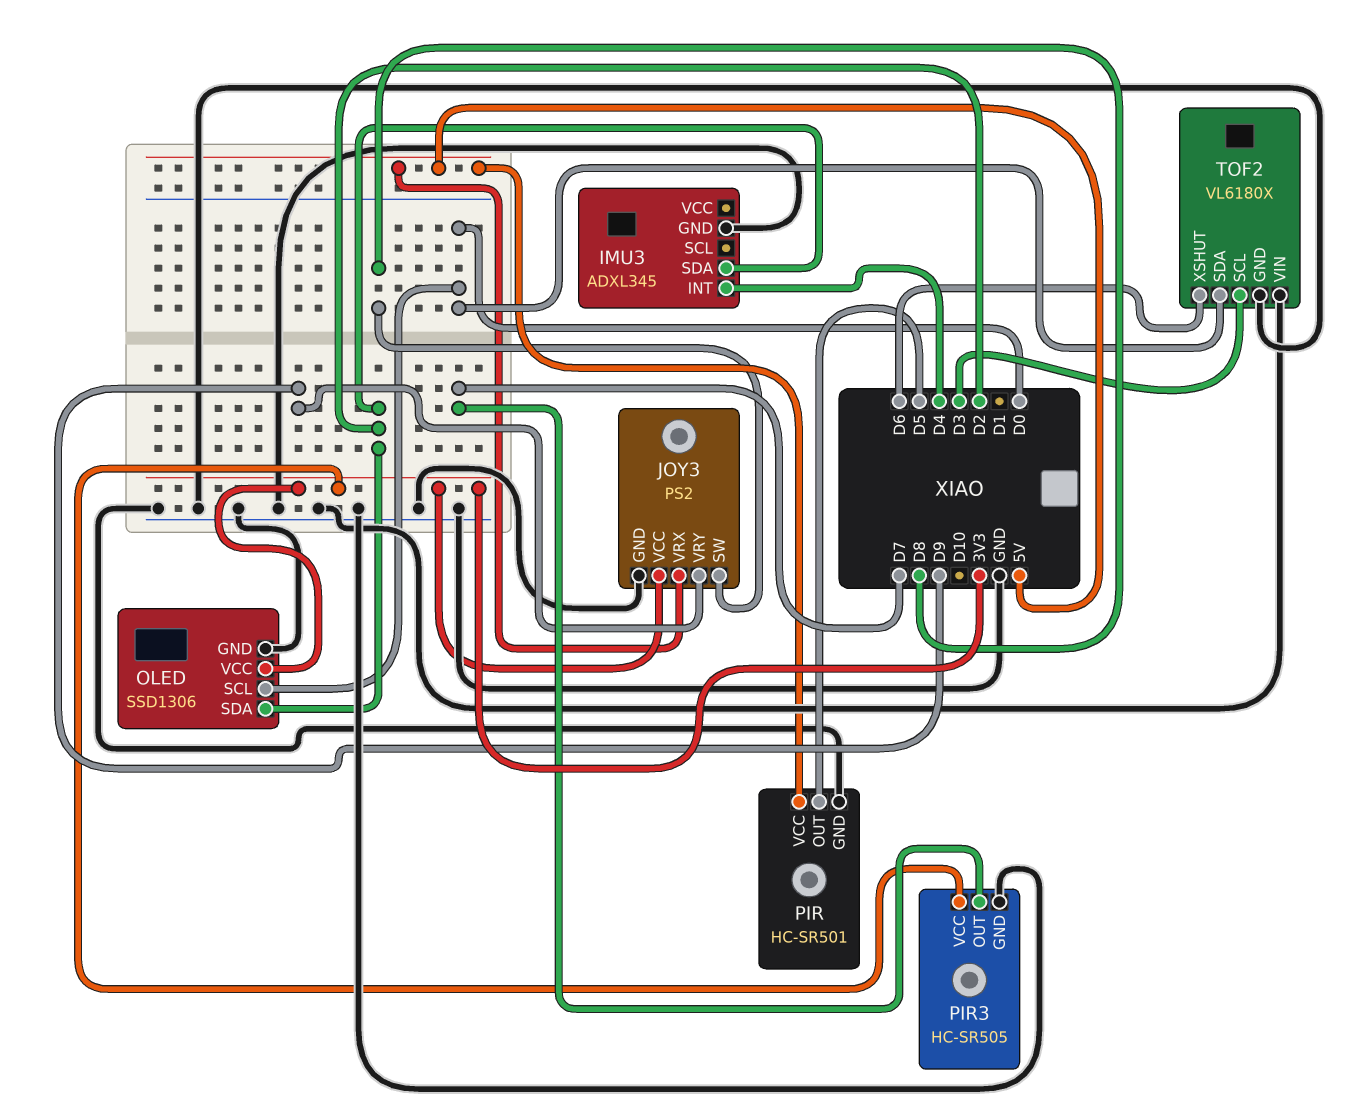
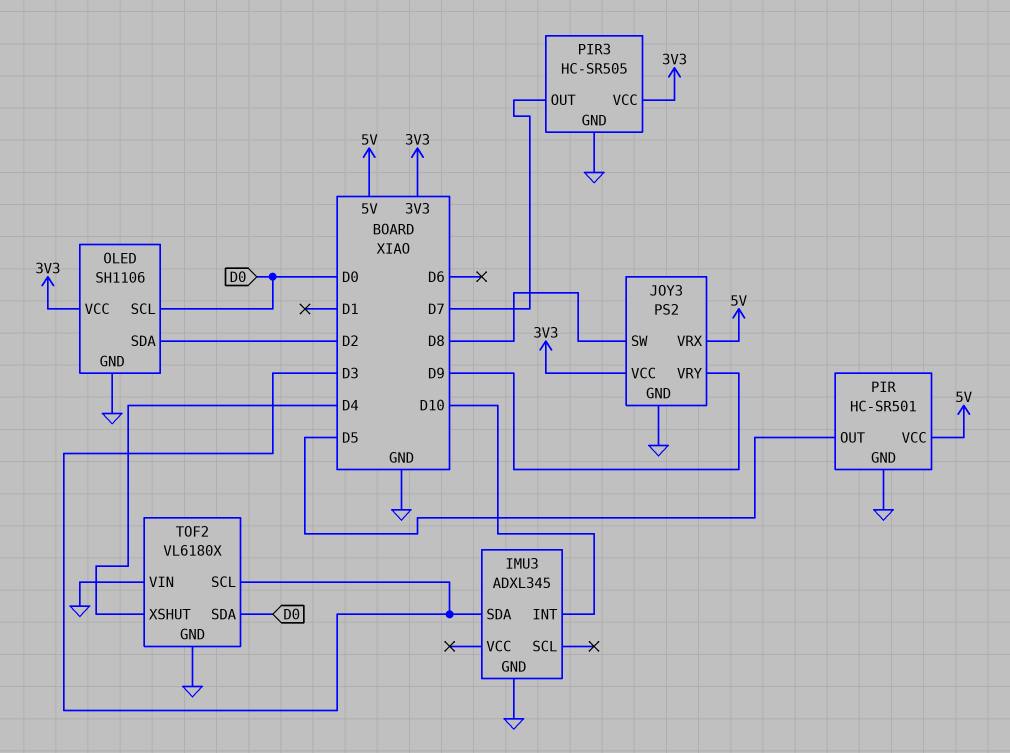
IMU3 pin INT: D4 -> D10
IMU3 pin SDA: D2 -> D3
OLED: SSD1306 -> SH1106
TOF2 pin XSHUT: D6 -> D4

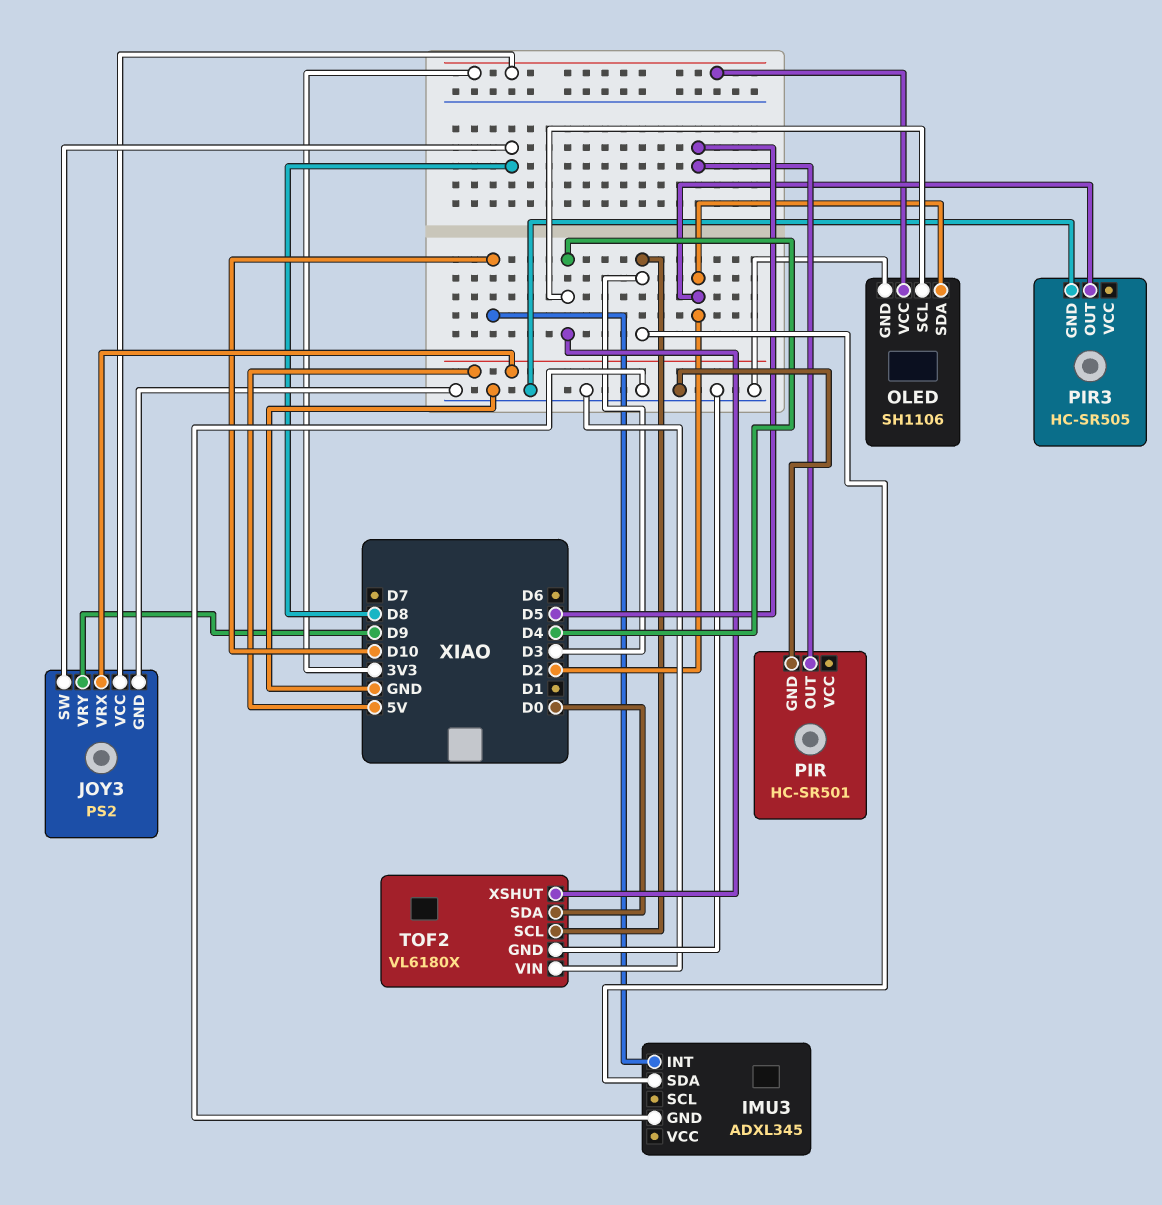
OLED pin SCL: D0 -> D4
PIR pin VCC: 5V -> none
PIR3 pin OUT: D7 -> D2
PIR3 pin VCC: 3V3 -> none

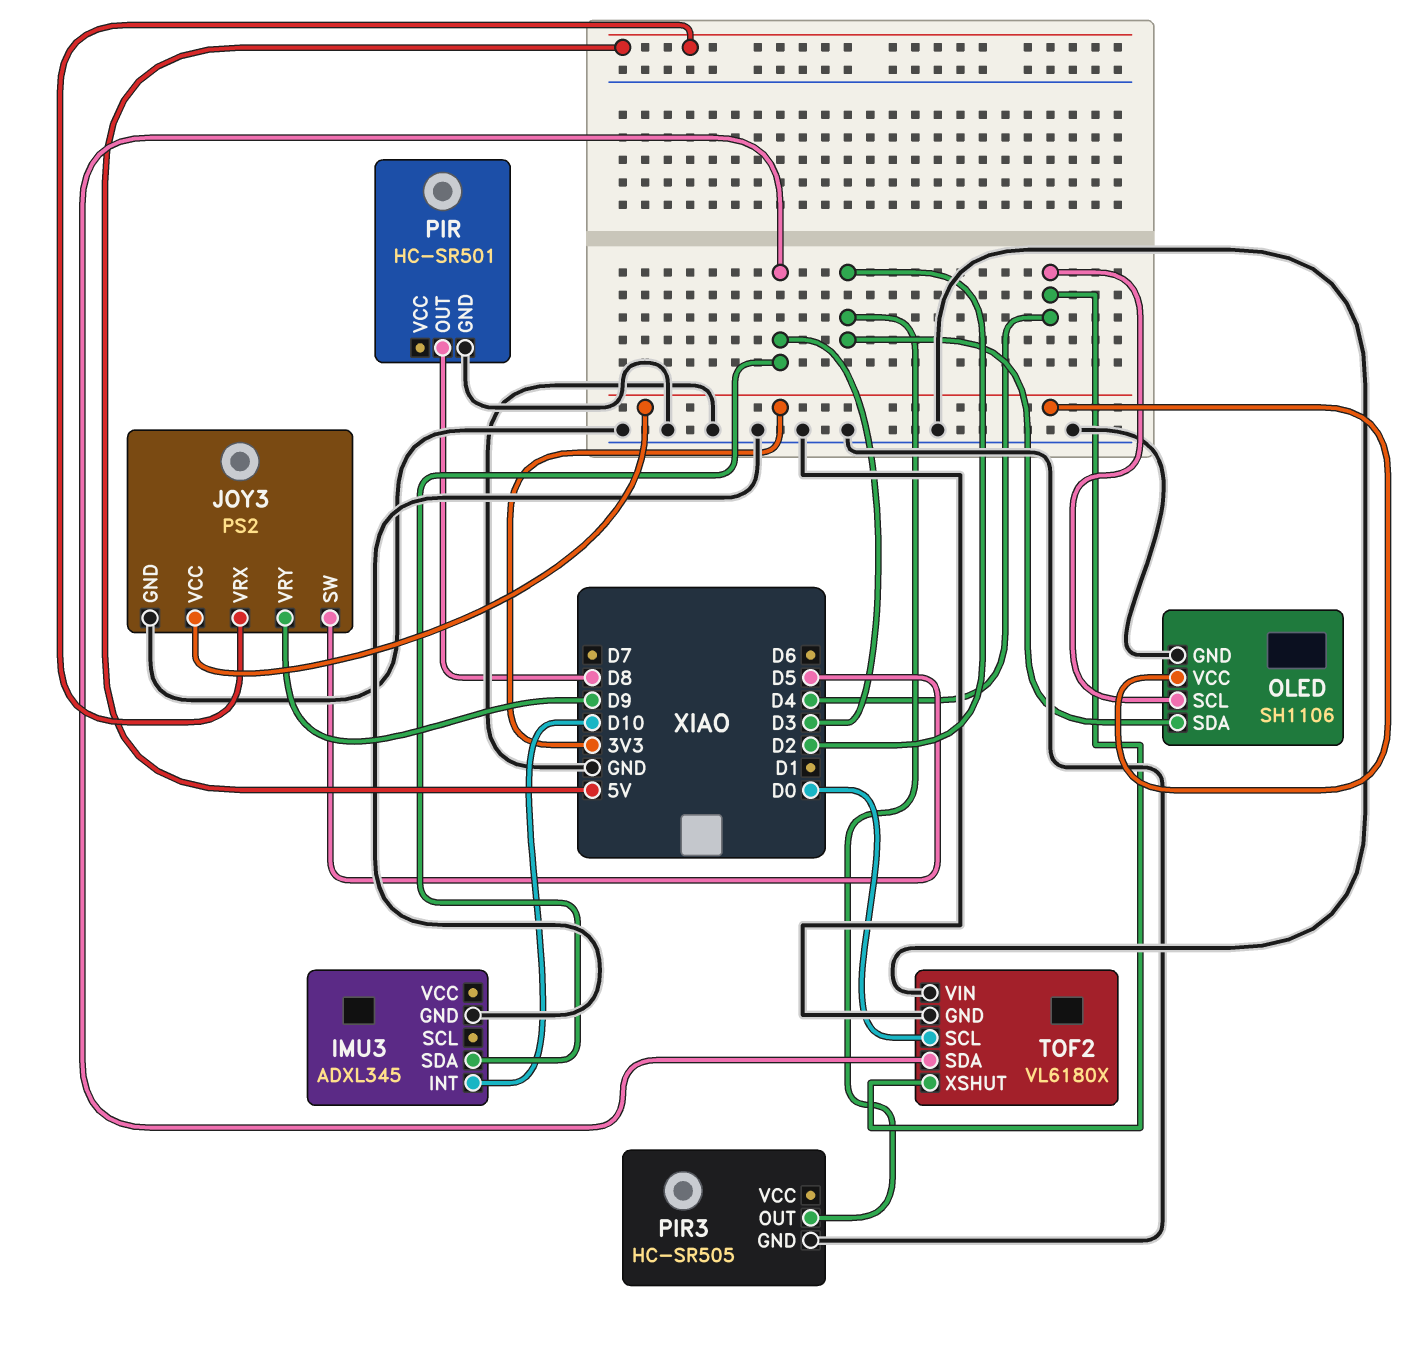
JOY3 pin SW: D8 -> D5
PIR pin OUT: D5 -> D8
TOF2 pin SCL: D3 -> D0
TOF2 pin SDA: D0 -> D3

